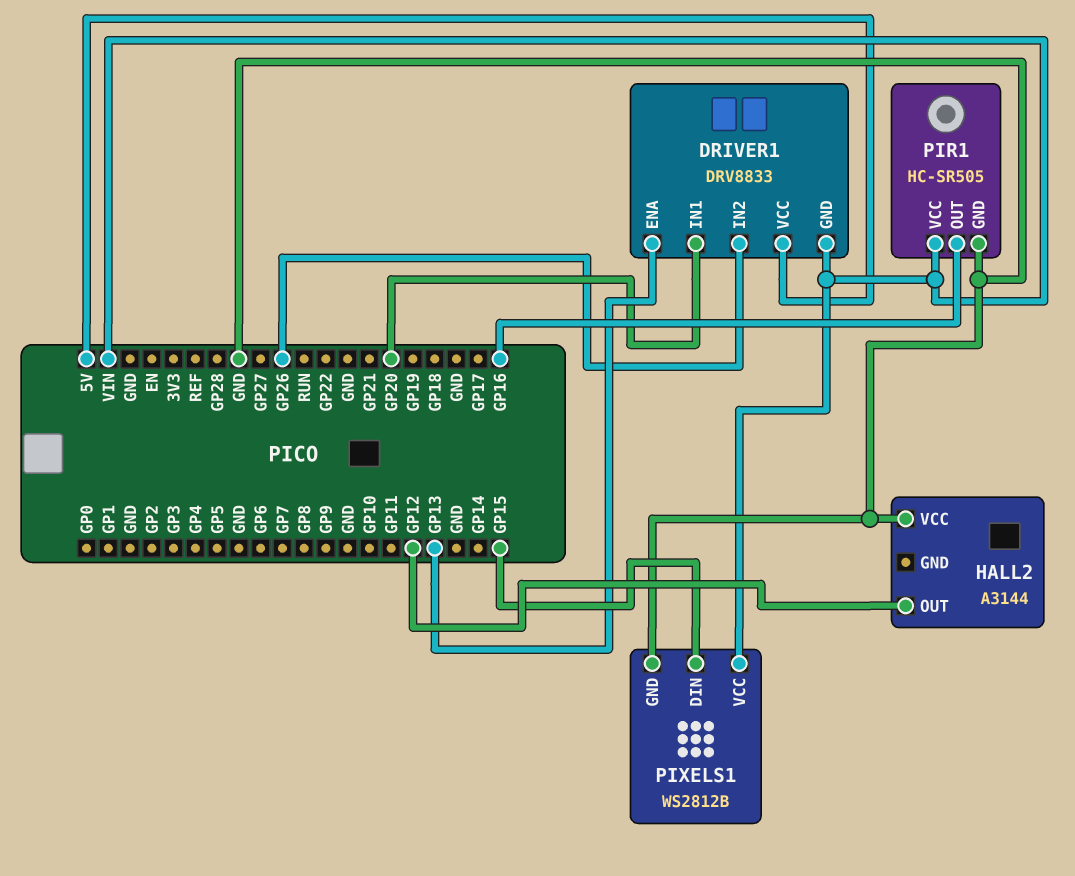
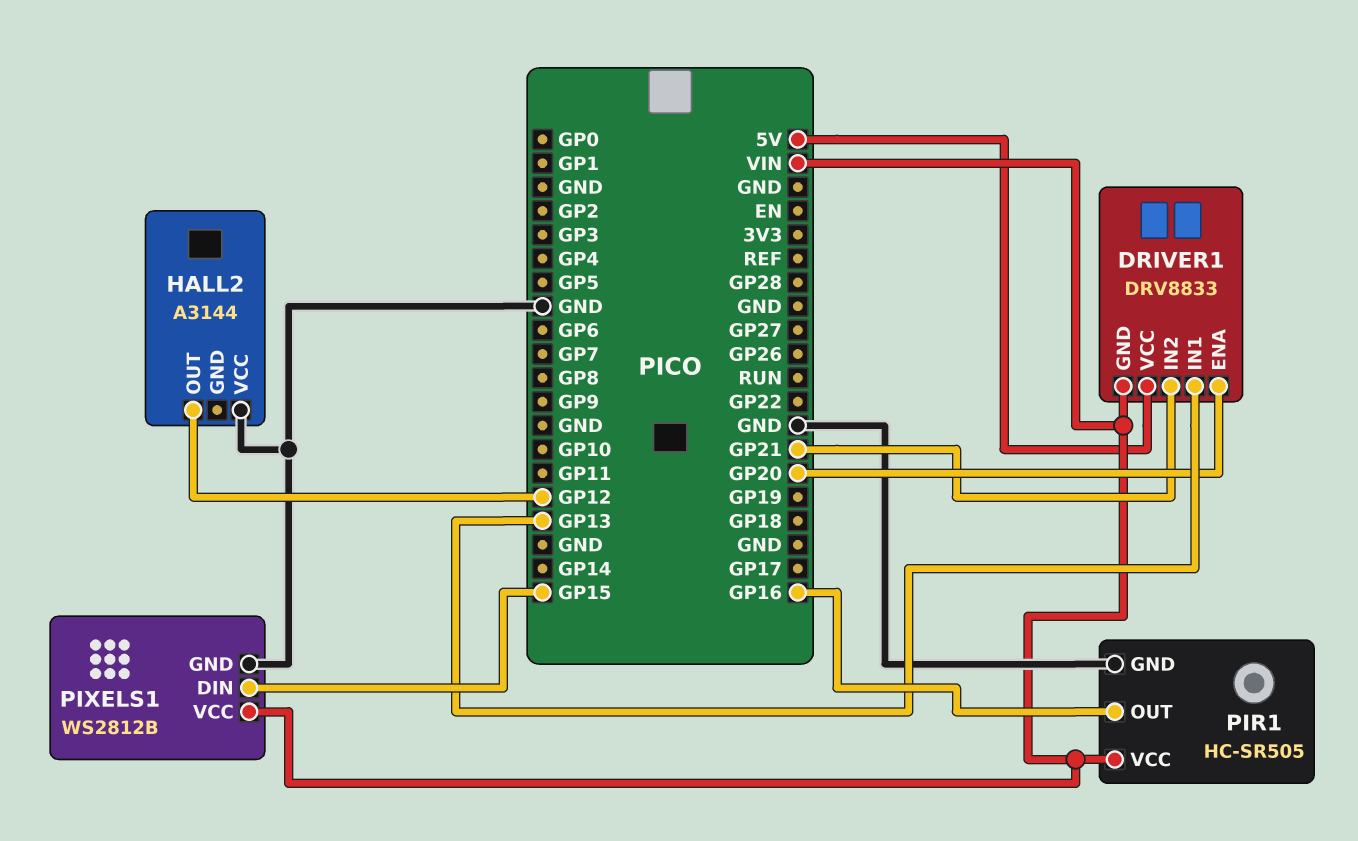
DRIVER1 pin ENA: GP13 -> GP20
DRIVER1 pin IN1: GP20 -> GP13
DRIVER1 pin IN2: GP26 -> GP21

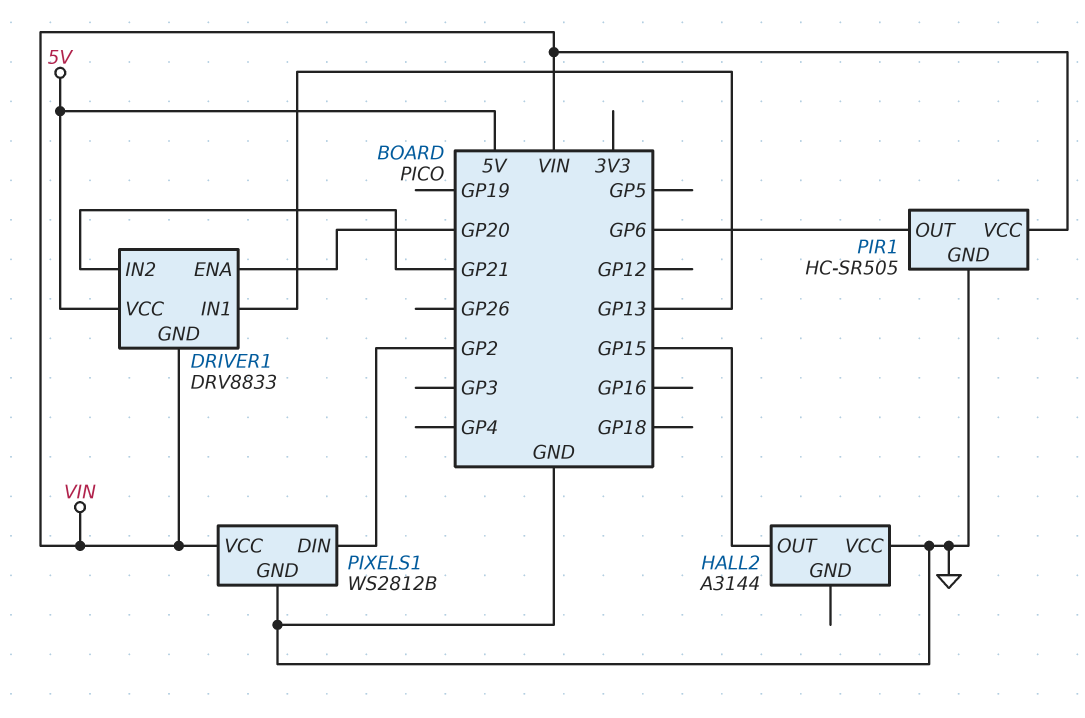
HALL2 pin OUT: GP12 -> GP15
PIR1 pin OUT: GP16 -> GP6
PIXELS1 pin DIN: GP15 -> GP2

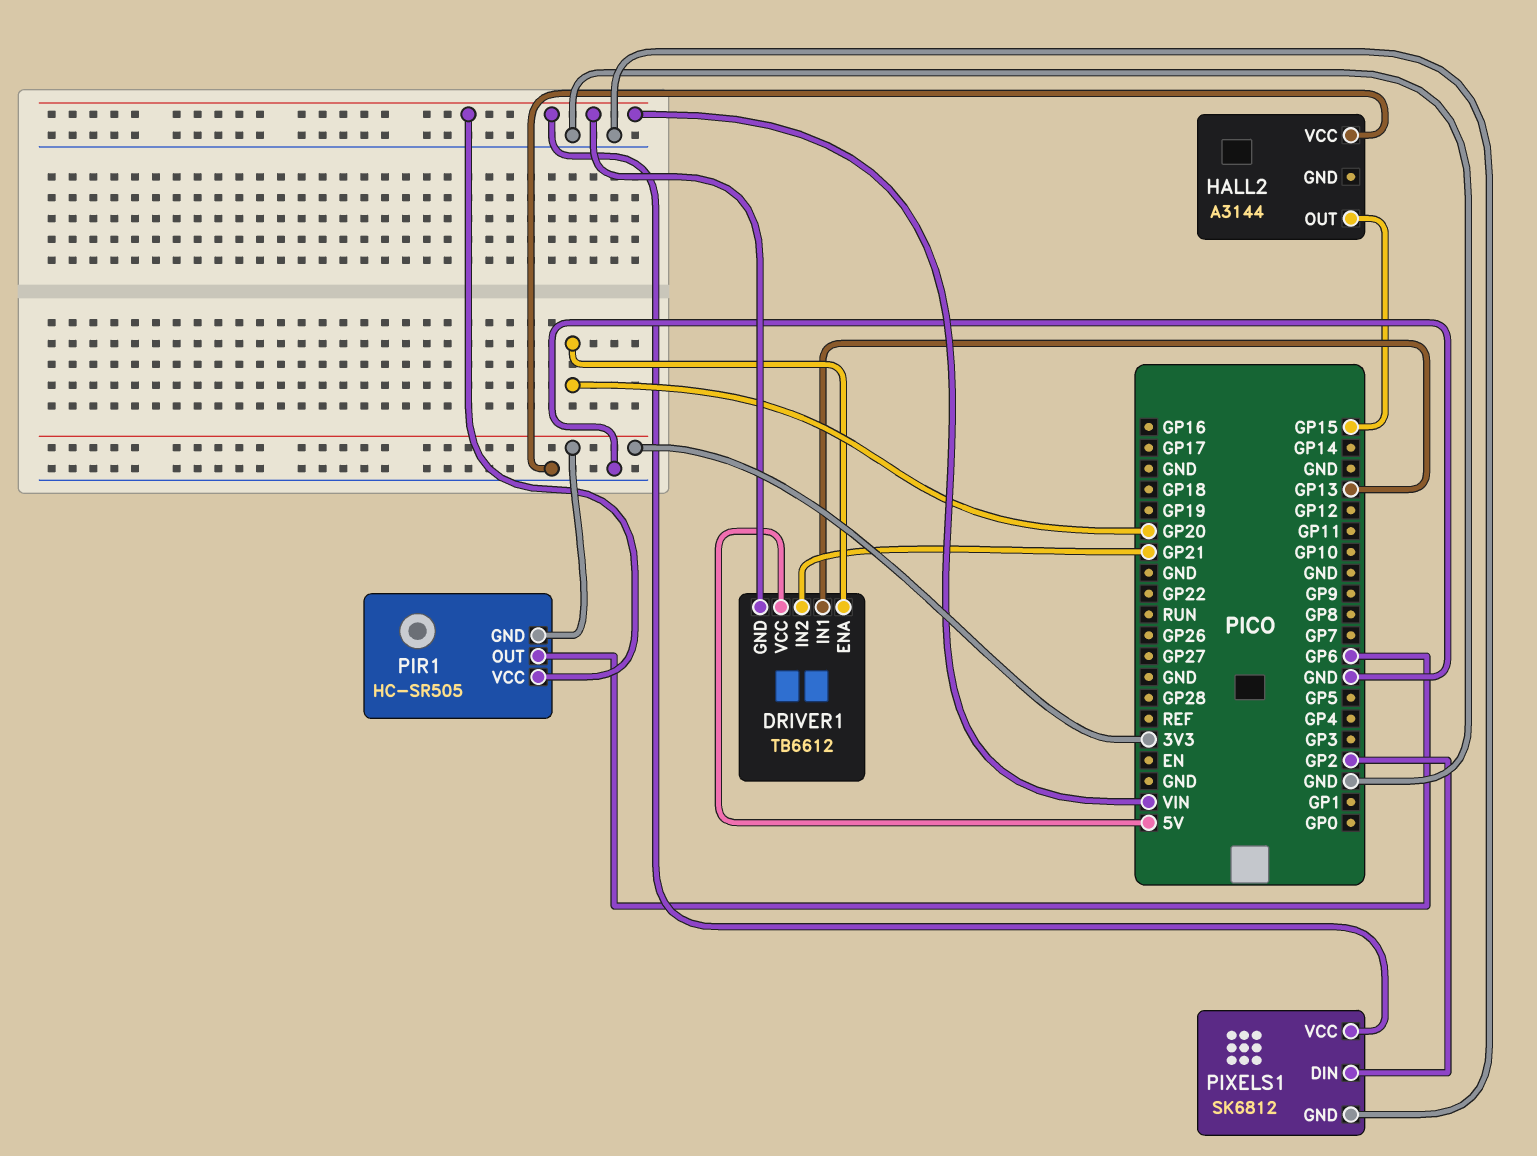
DRIVER1: DRV8833 -> TB6612
PIR1 pin GND: GND -> 3V3
PIXELS1: WS2812B -> SK6812

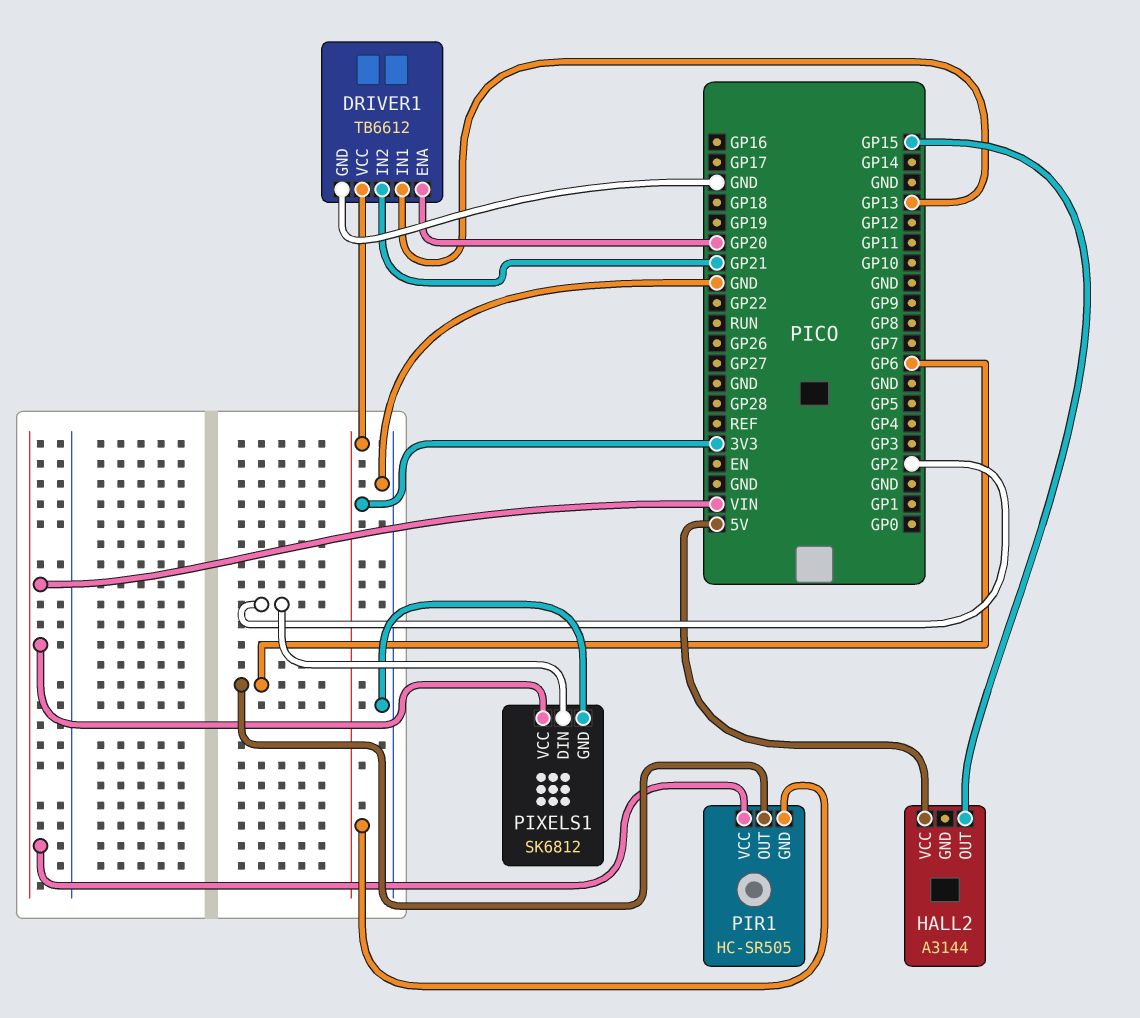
DRIVER1 pin GND: VIN -> GND
DRIVER1 pin VCC: 5V -> 3V3
HALL2 pin VCC: GND -> 5V

